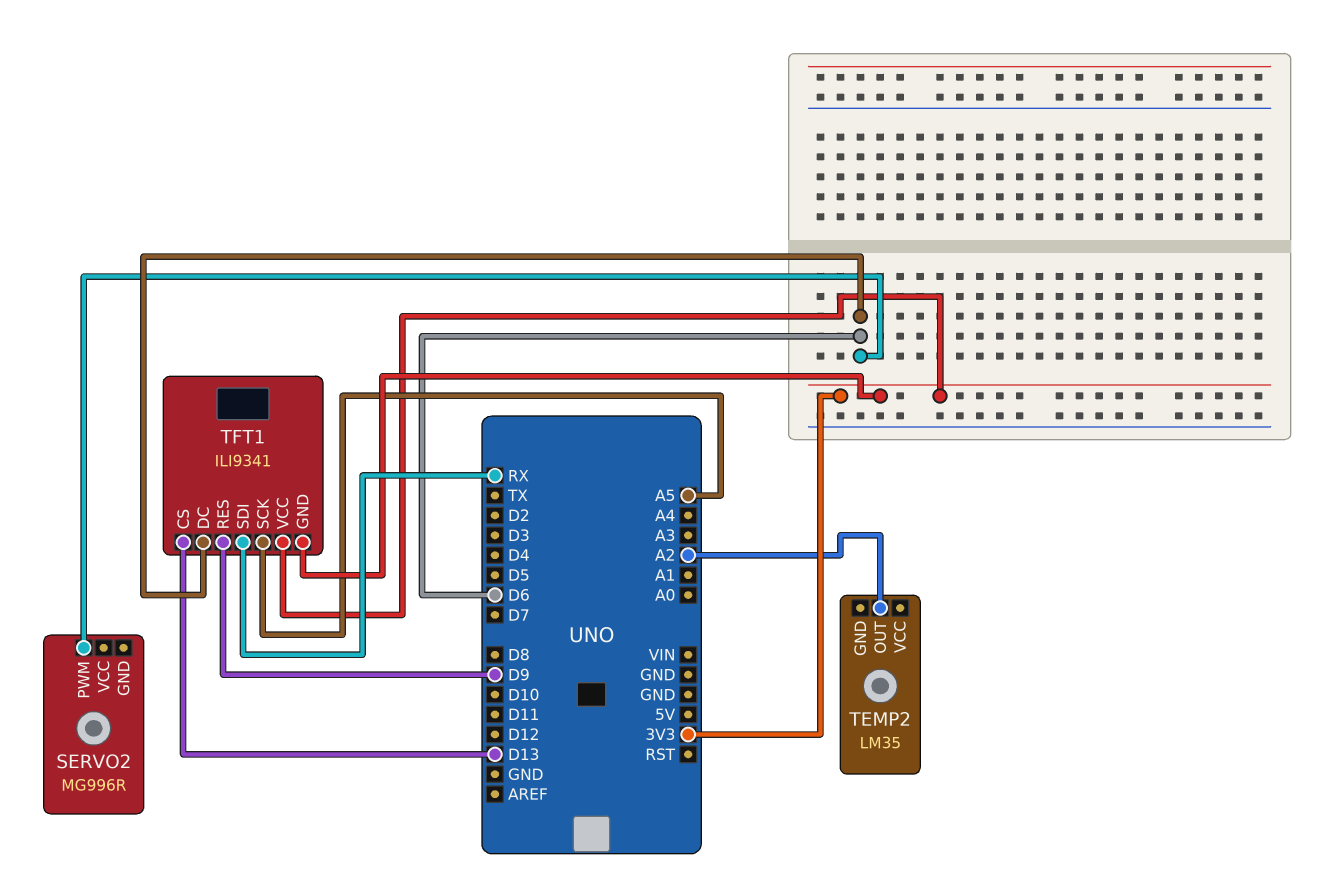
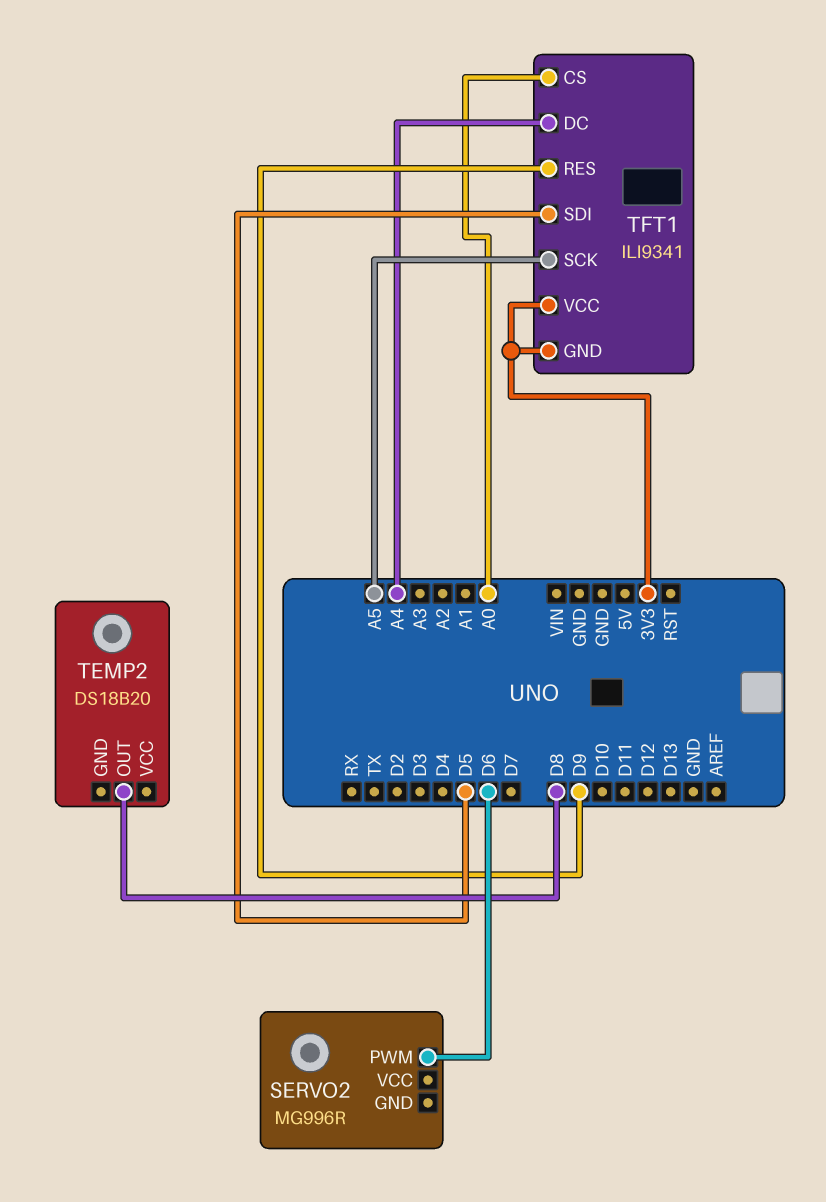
TEMP2: LM35 -> DS18B20
TEMP2 pin OUT: A2 -> D8
TFT1 pin CS: D13 -> A0
TFT1 pin DC: D6 -> A4
TFT1 pin SDI: RX -> D5

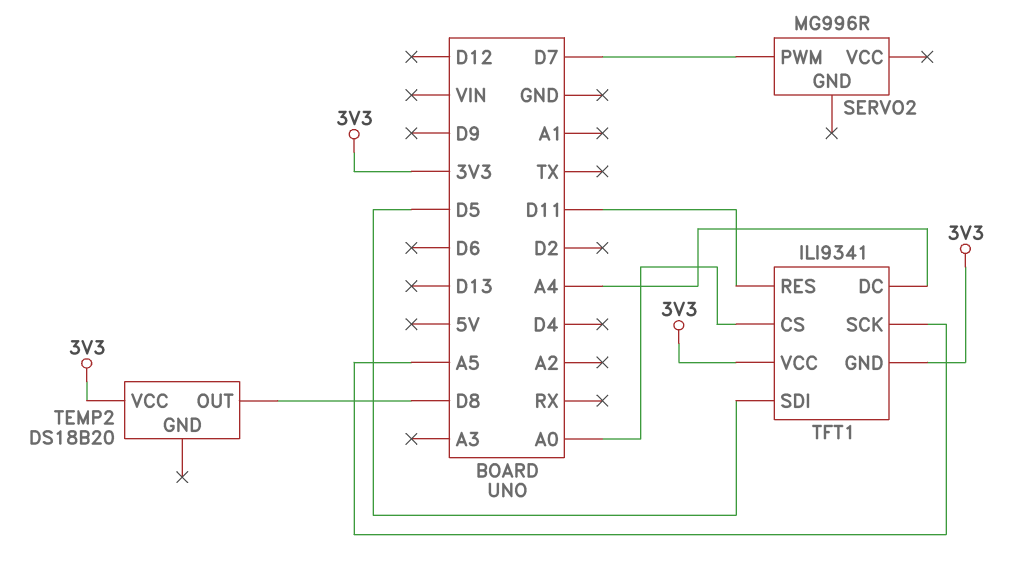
SERVO2 pin PWM: D6 -> D7
TEMP2 pin VCC: none -> 3V3
TFT1 pin RES: D9 -> D11

